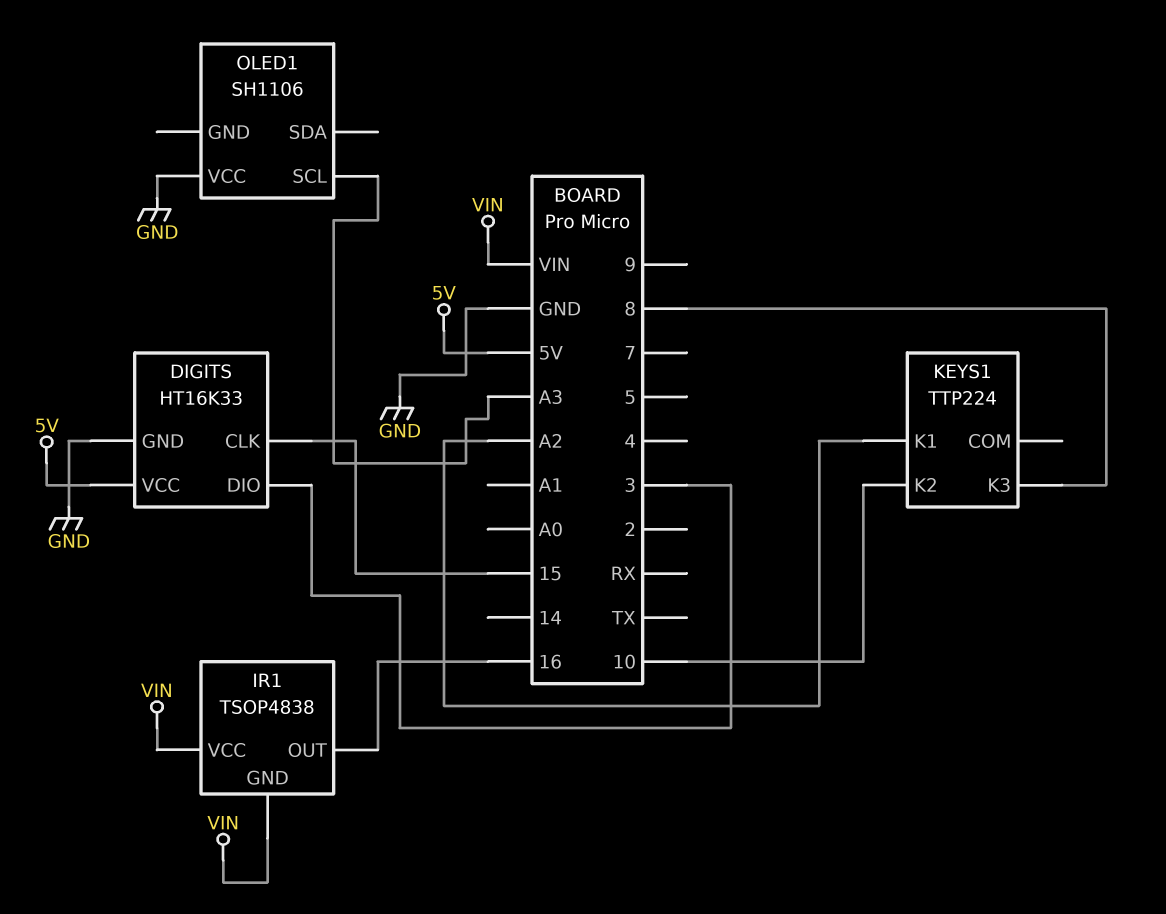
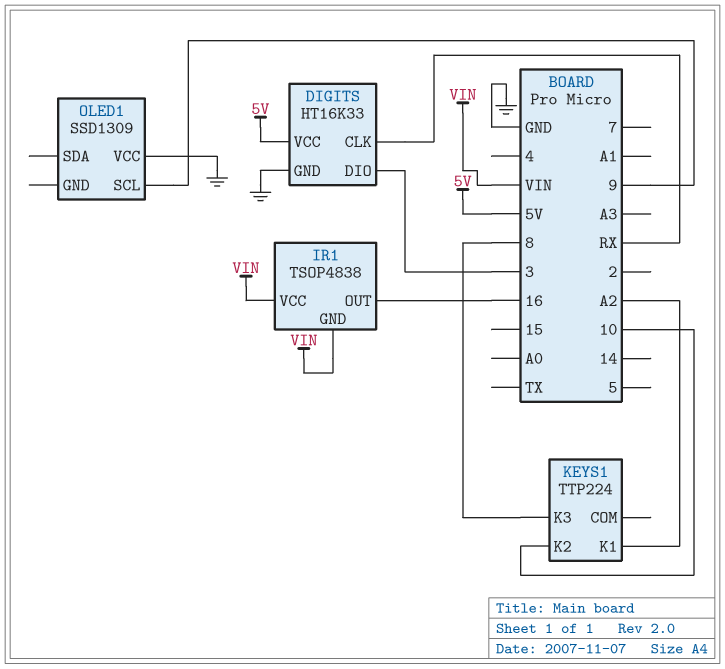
DIGITS pin CLK: 15 -> RX
OLED1: SH1106 -> SSD1309
OLED1 pin SCL: A3 -> 9

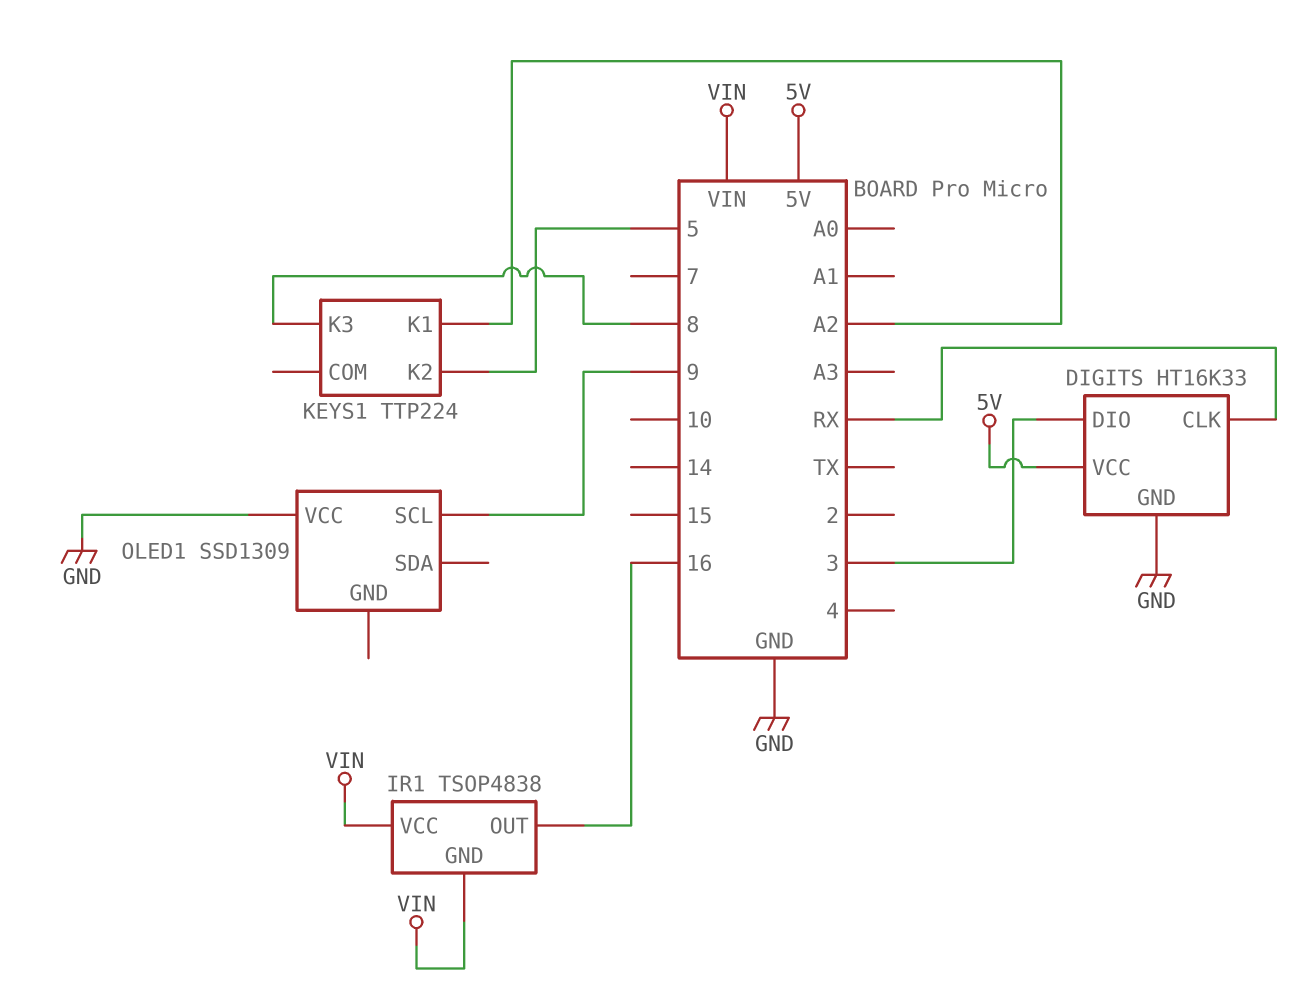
KEYS1 pin K2: 10 -> 5

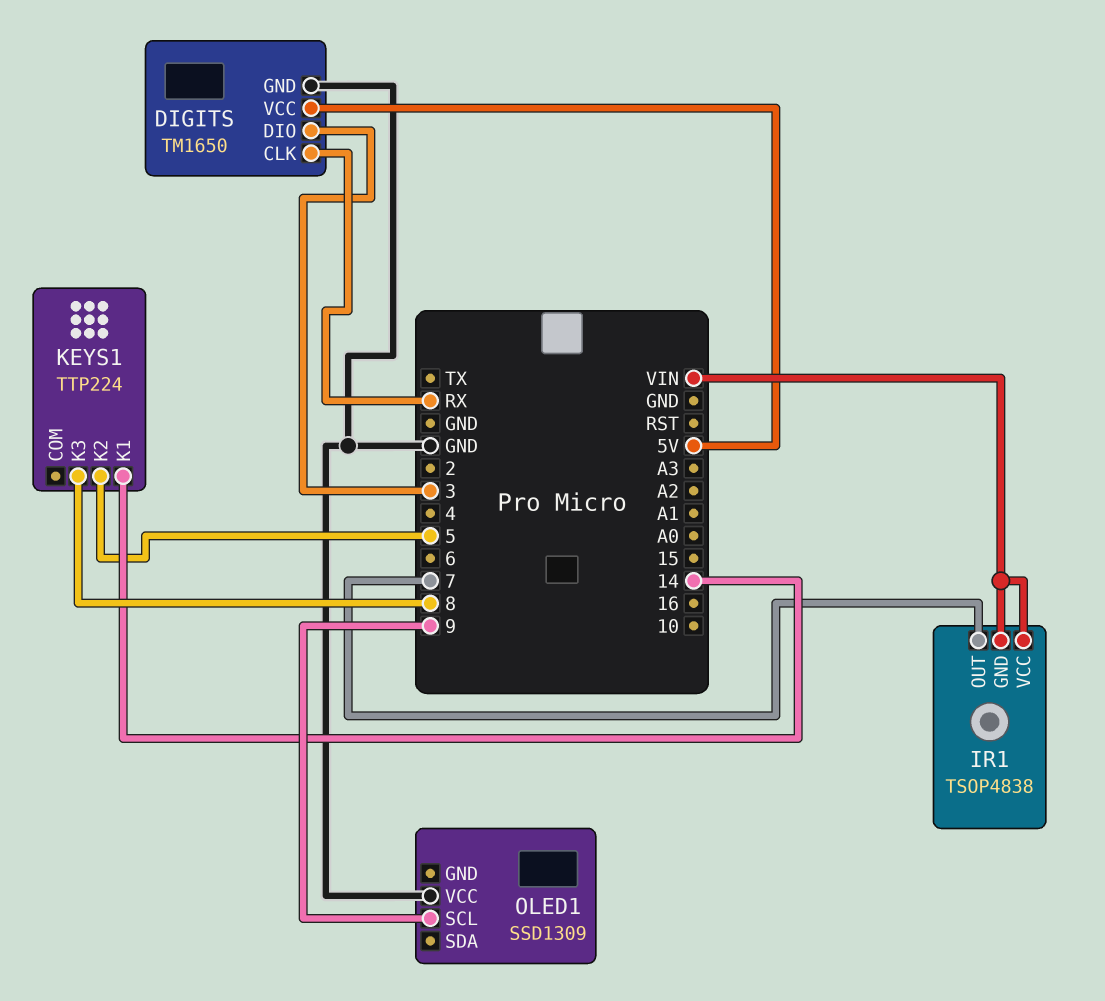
DIGITS: HT16K33 -> TM1650
IR1 pin OUT: 16 -> 7
KEYS1 pin K1: A2 -> 14

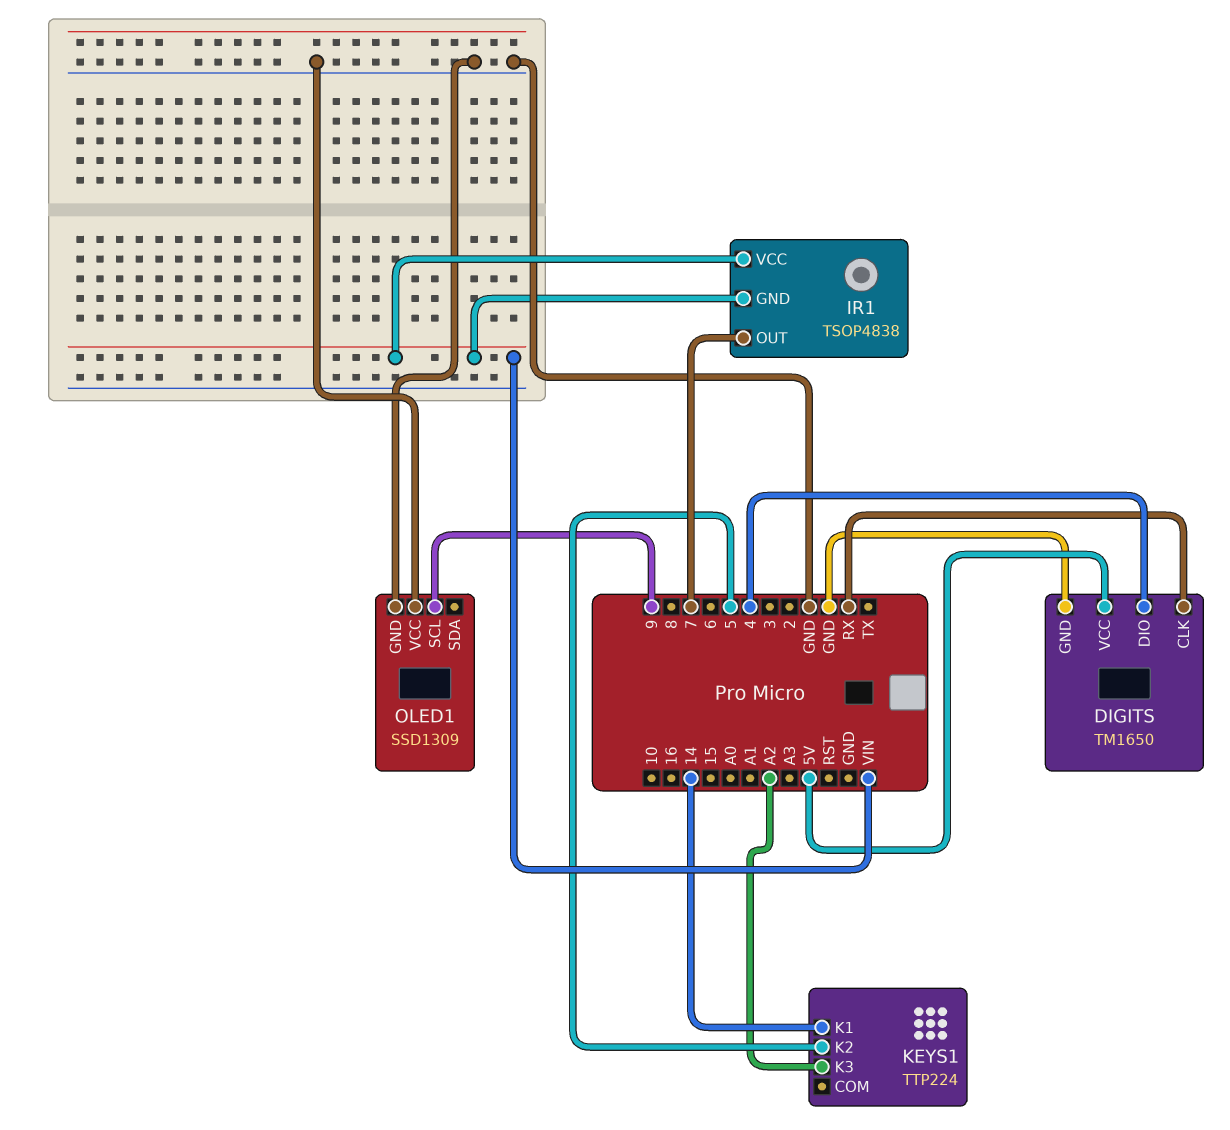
DIGITS pin DIO: 3 -> 4
KEYS1 pin K3: 8 -> A2
OLED1 pin GND: none -> GND

